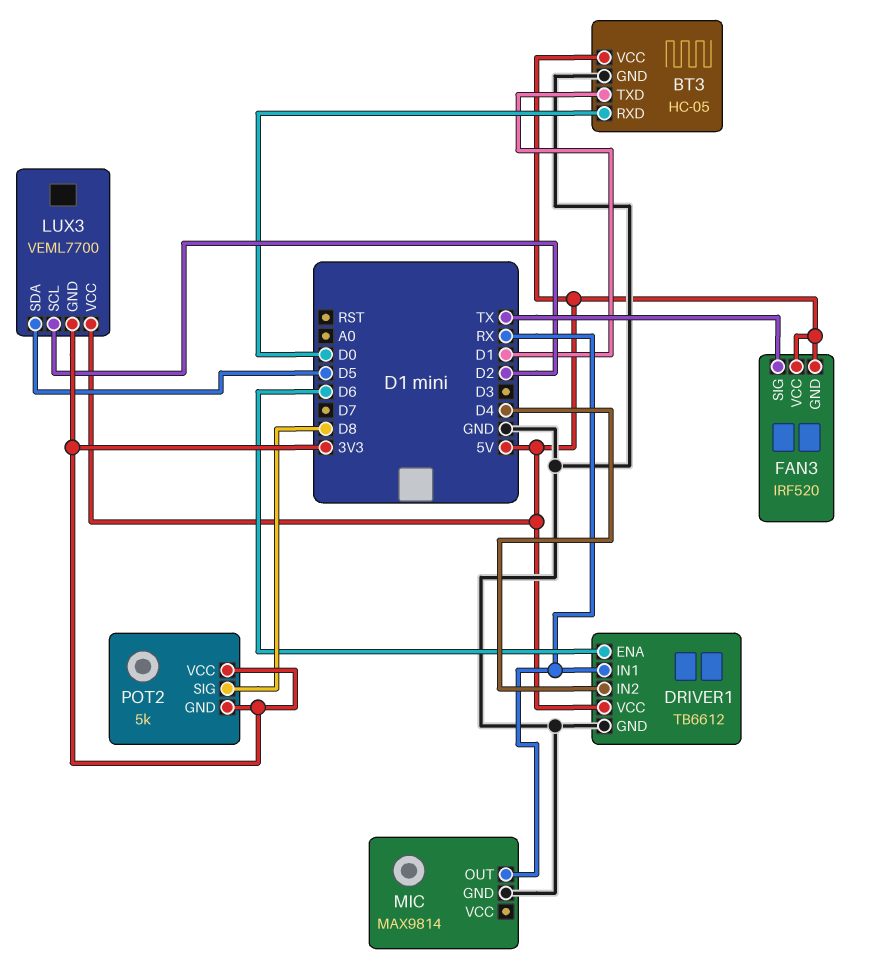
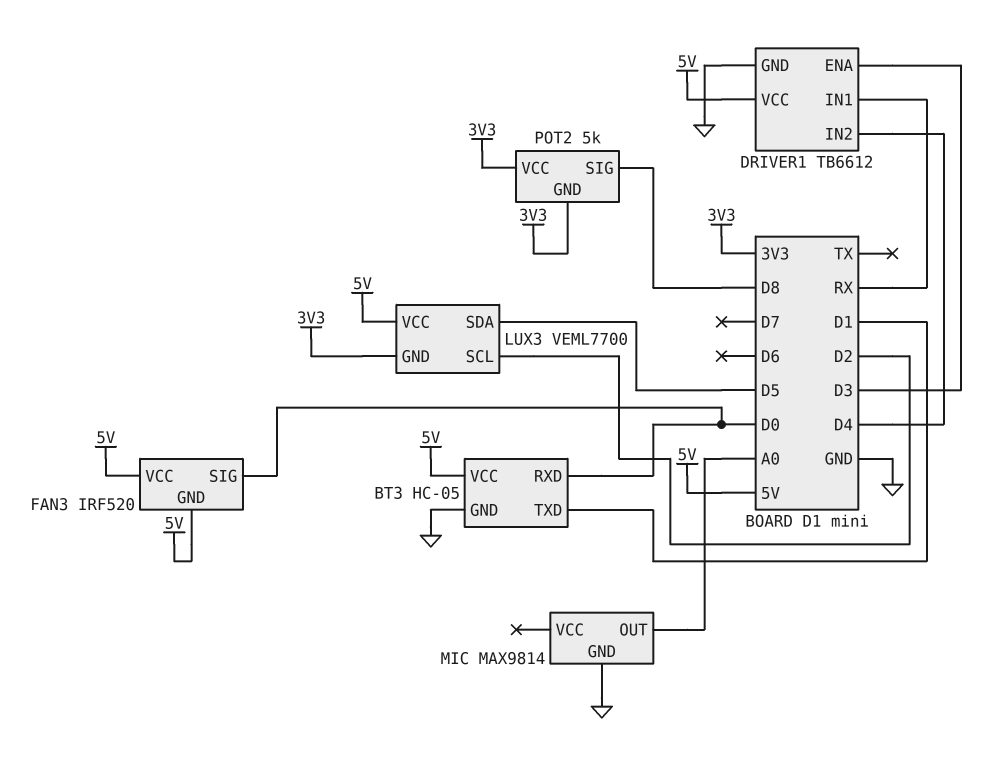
DRIVER1 pin ENA: D6 -> D3
FAN3 pin SIG: TX -> D0
MIC pin OUT: RX -> A0

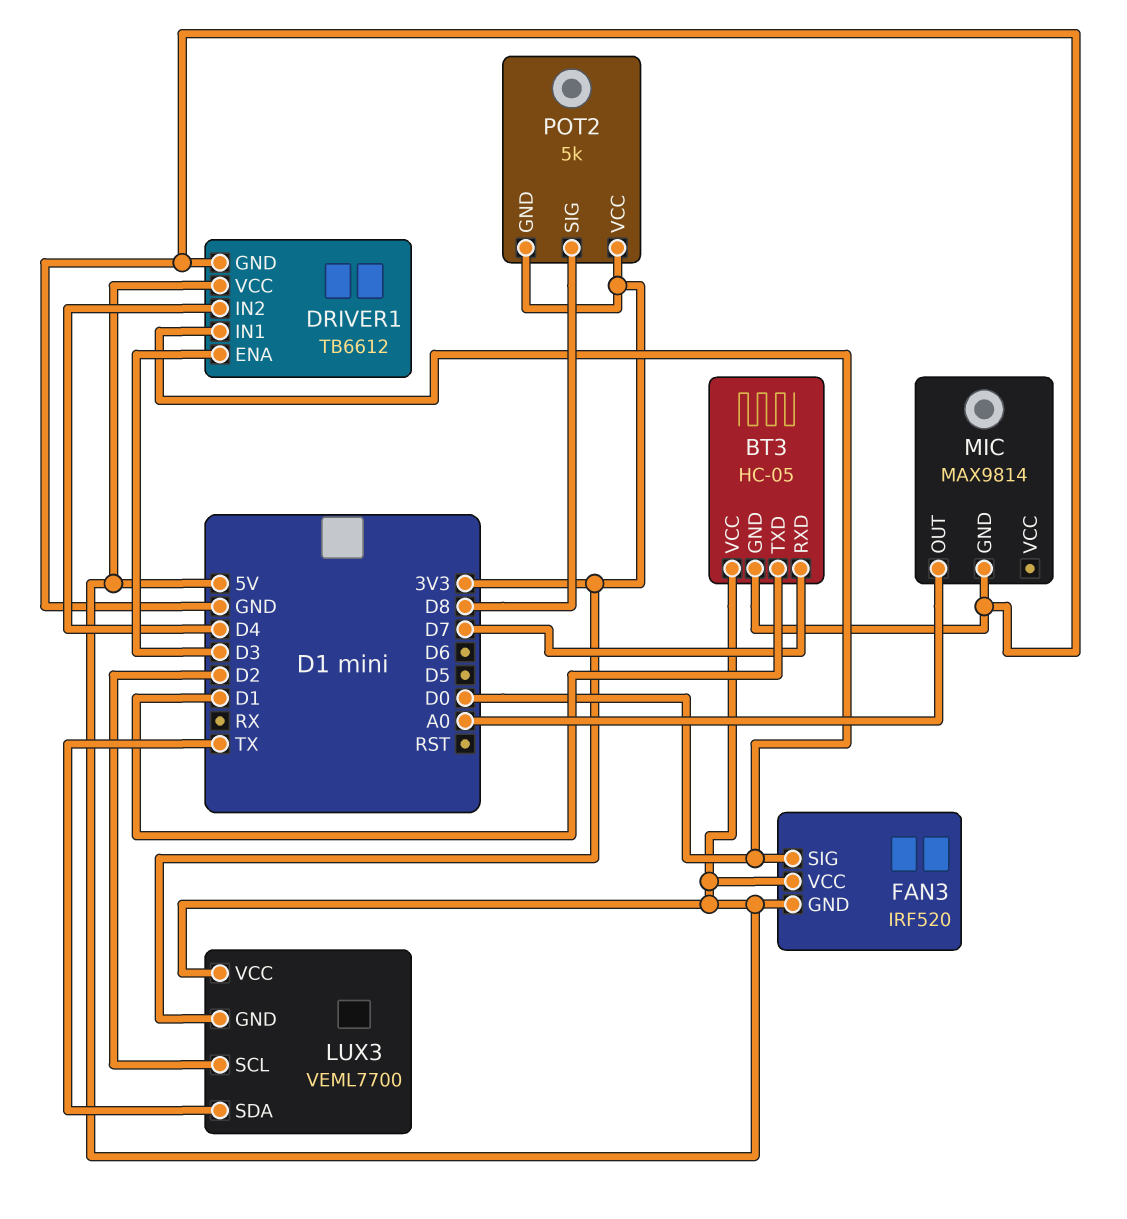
BT3 pin RXD: D0 -> D7
DRIVER1 pin IN1: RX -> D0
LUX3 pin SDA: D5 -> TX

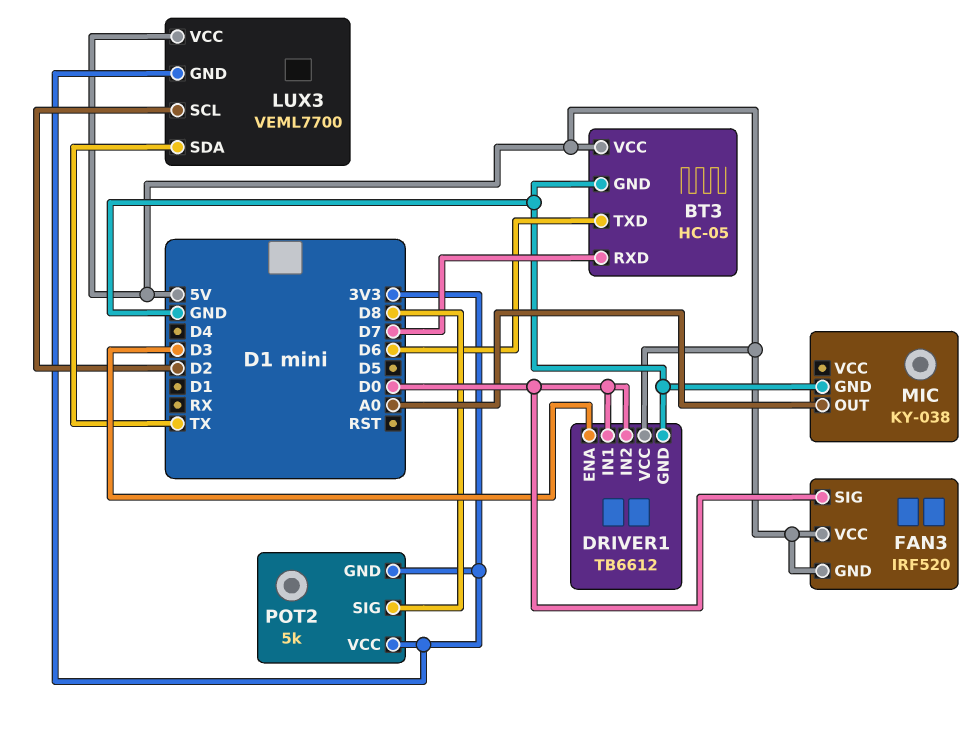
BT3 pin TXD: D1 -> D6
DRIVER1 pin IN2: D4 -> D0
MIC: MAX9814 -> KY-038

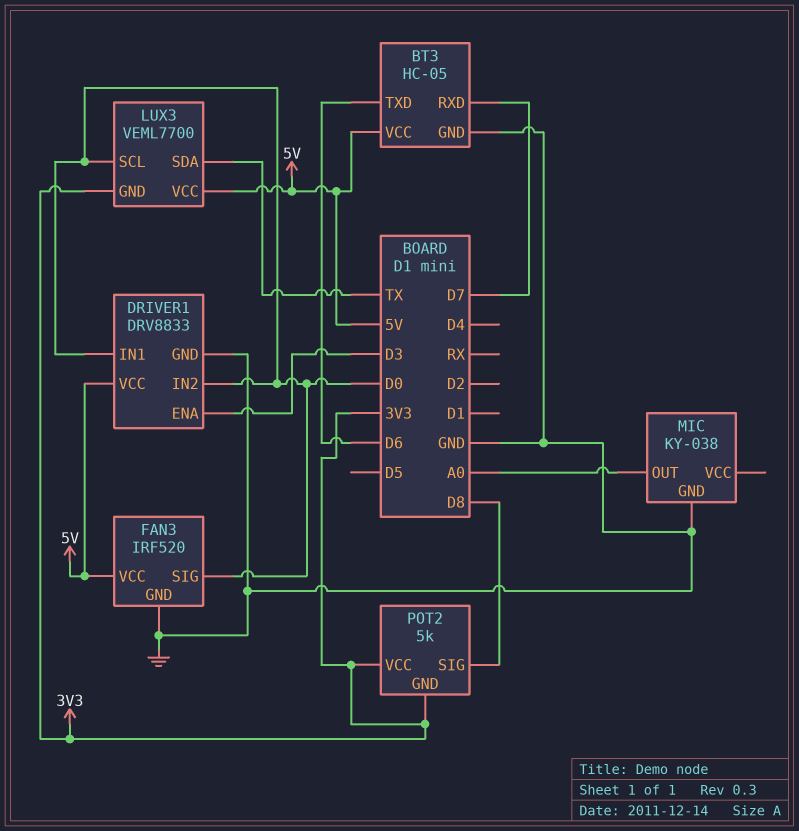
DRIVER1: TB6612 -> DRV8833
FAN3 pin GND: 5V -> GND
LUX3 pin SCL: D2 -> D0

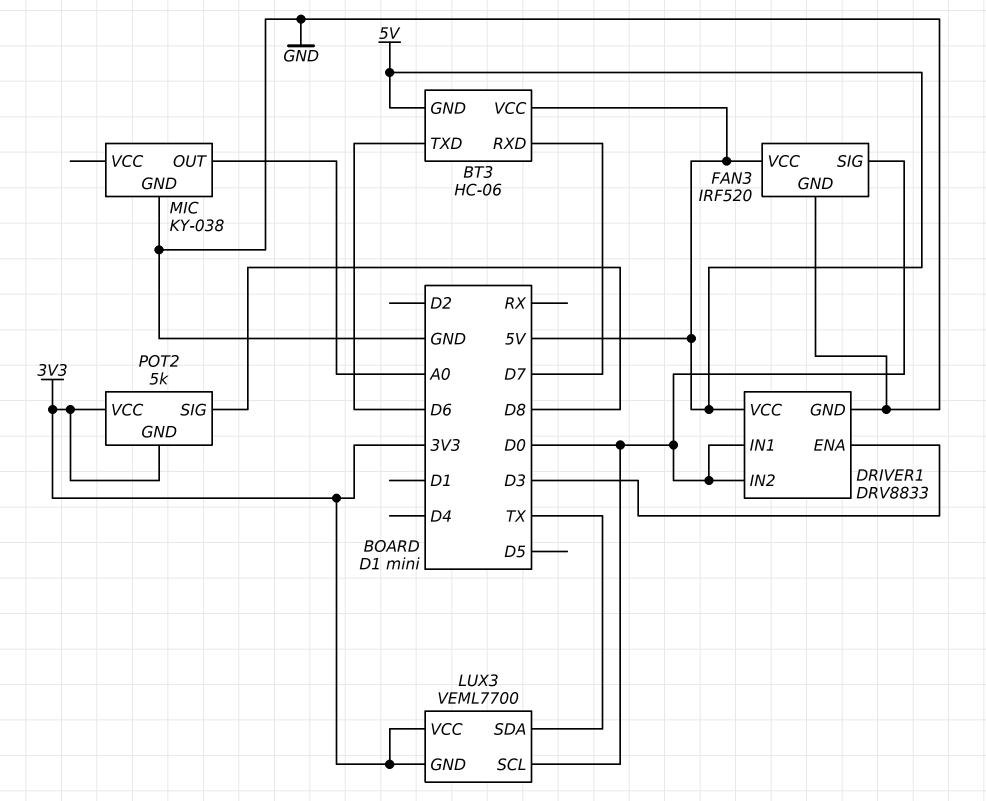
BT3: HC-05 -> HC-06
BT3 pin GND: GND -> 5V
LUX3 pin VCC: 5V -> 3V3

